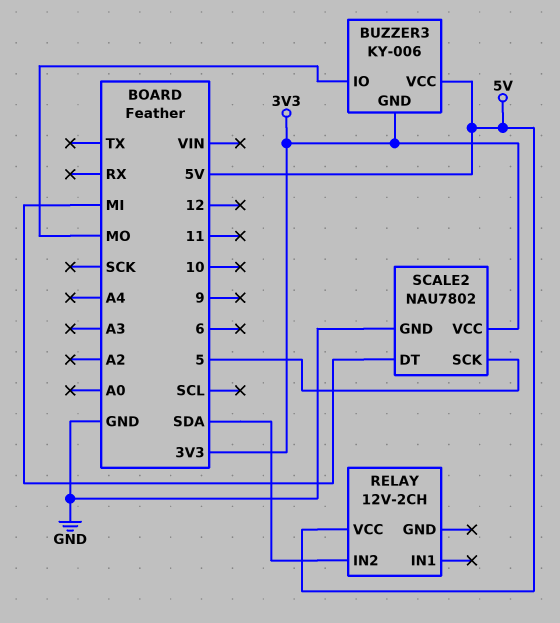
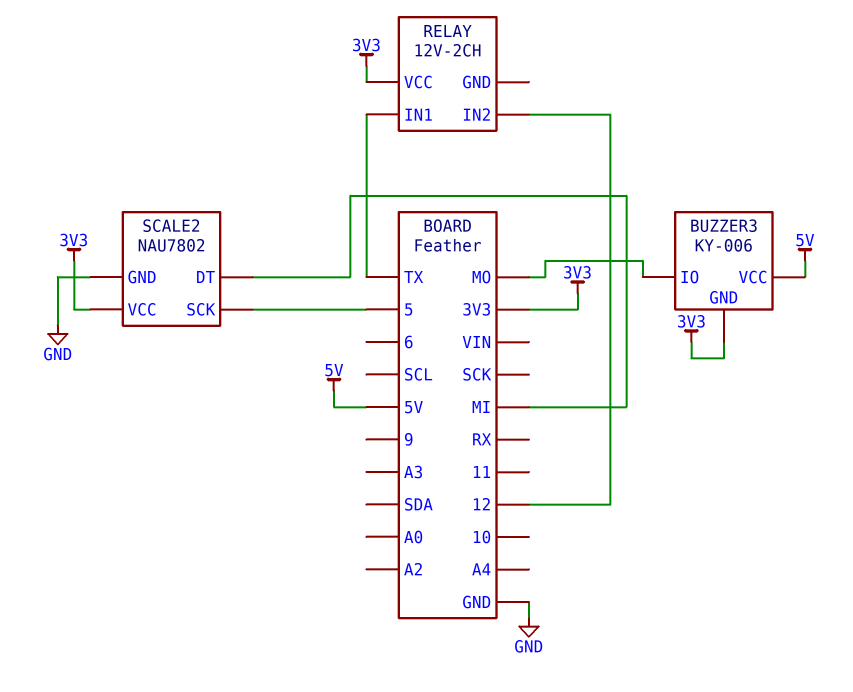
RELAY pin IN1: none -> TX
RELAY pin IN2: SDA -> 12
RELAY pin VCC: 5V -> 3V3

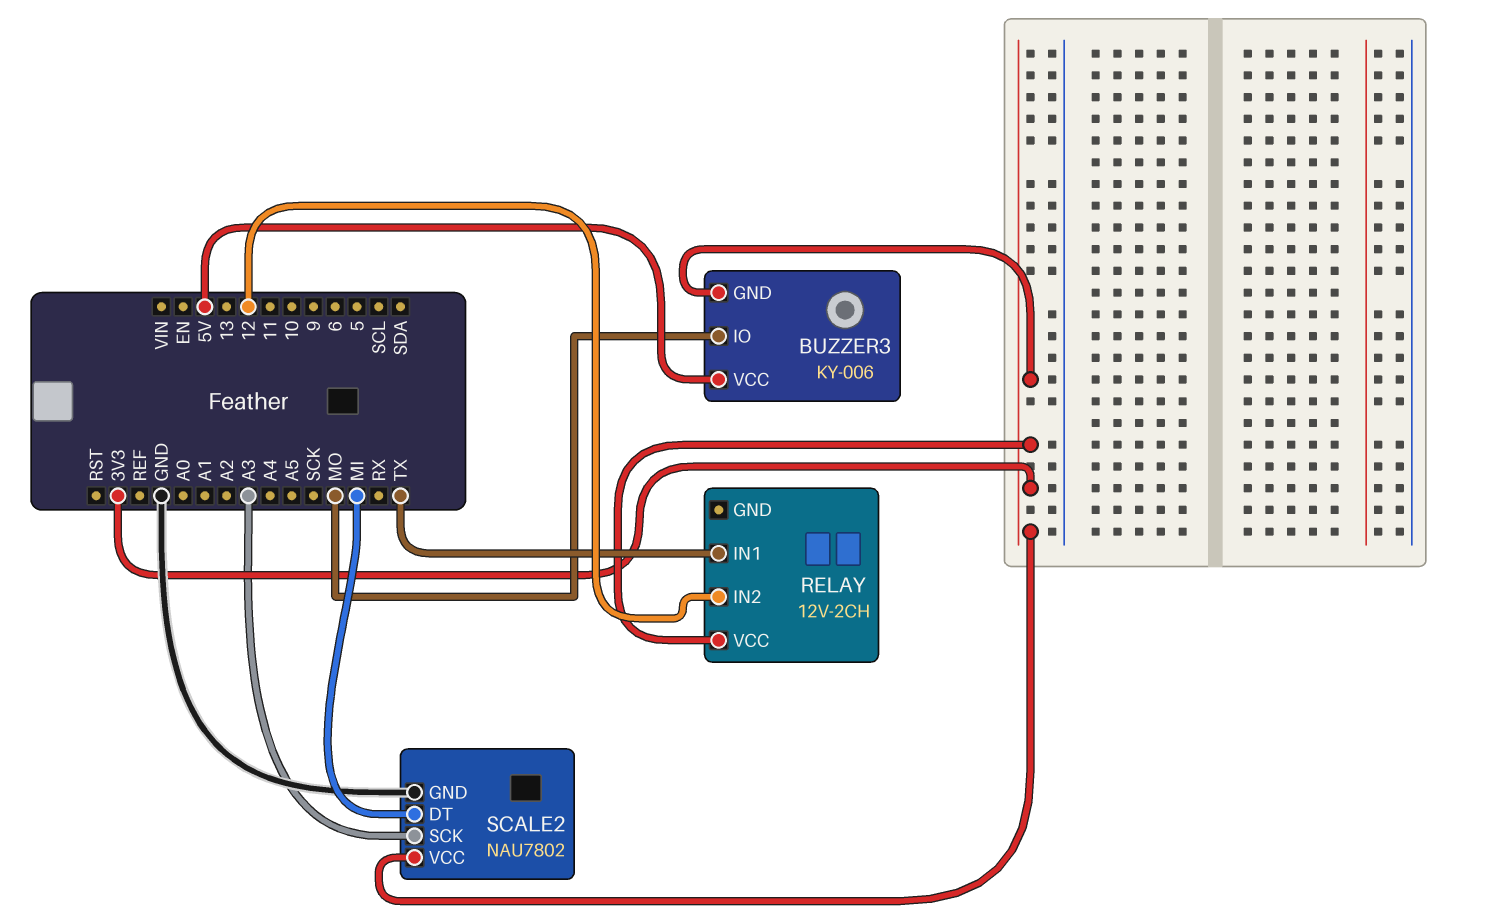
SCALE2 pin SCK: 5 -> A3

